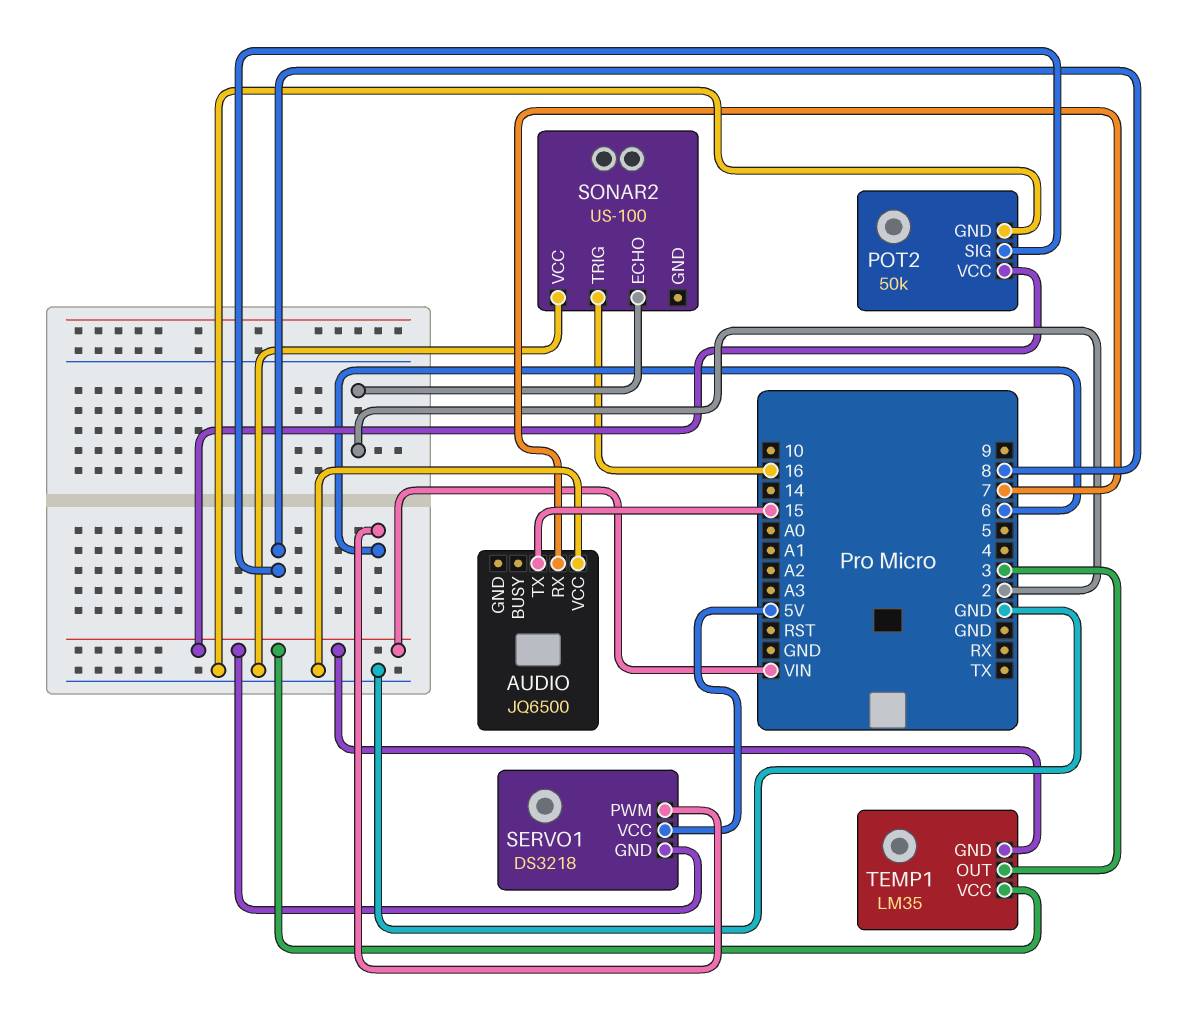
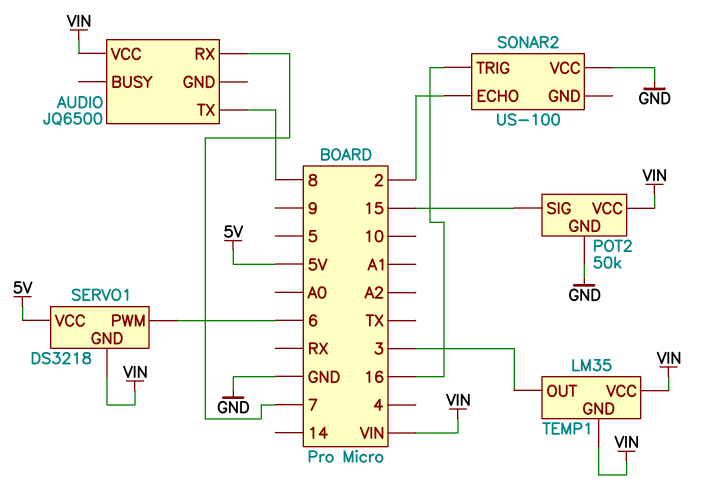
AUDIO pin TX: 15 -> 8
AUDIO pin VCC: GND -> VIN
POT2 pin SIG: 8 -> 15

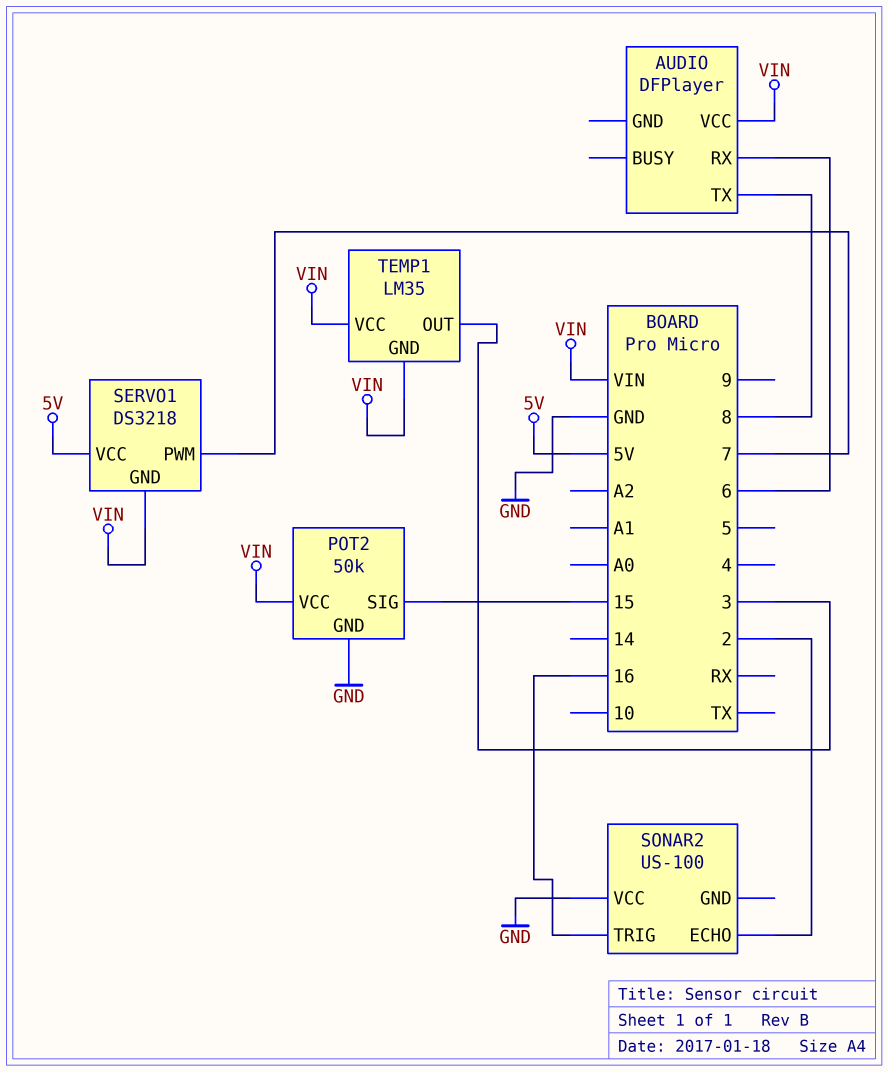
AUDIO: JQ6500 -> DFPlayer
AUDIO pin RX: 7 -> 6
SERVO1 pin PWM: 6 -> 7

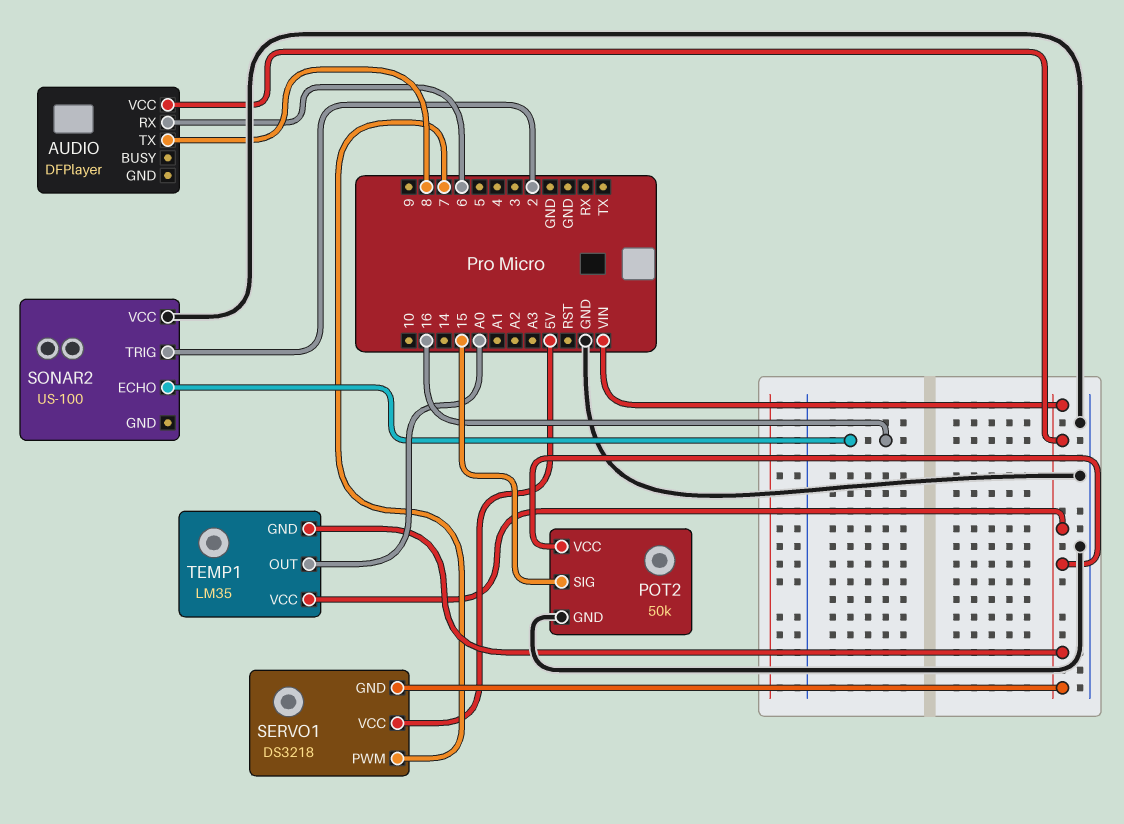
SONAR2 pin ECHO: 2 -> 16
SONAR2 pin TRIG: 16 -> 2
TEMP1 pin OUT: 3 -> A0

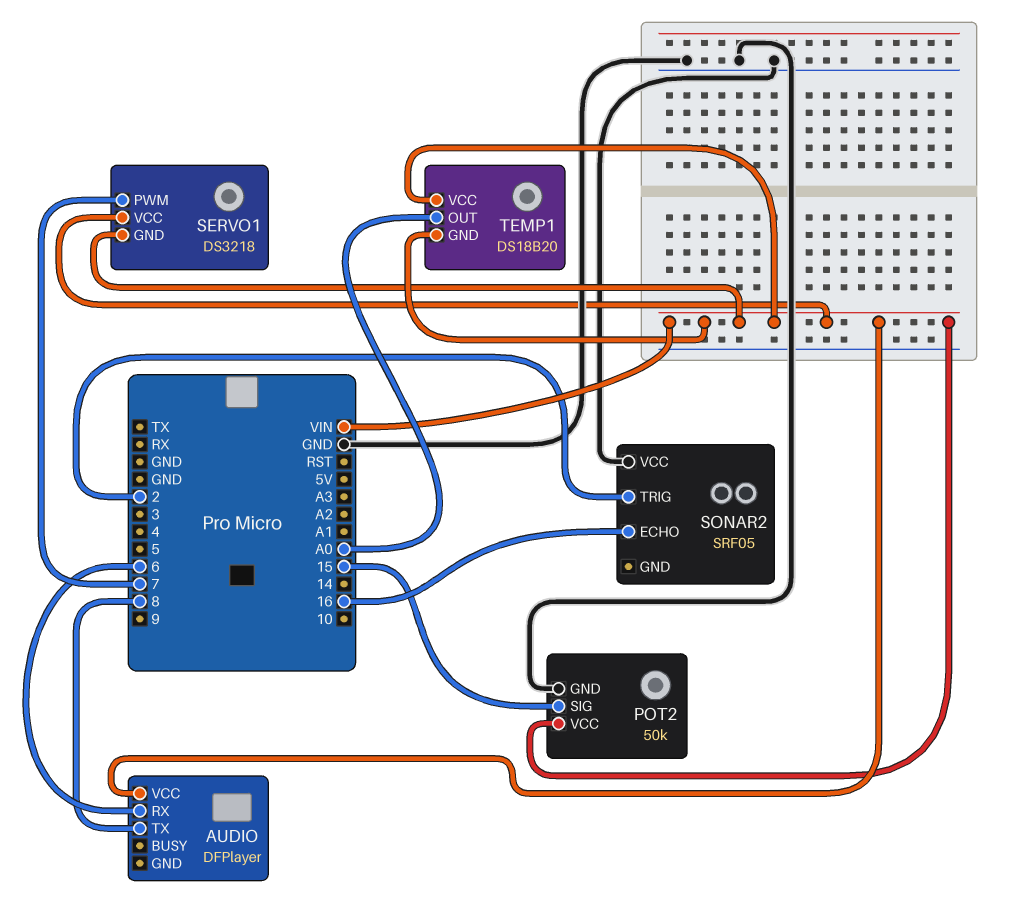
SERVO1 pin VCC: 5V -> VIN
SONAR2: US-100 -> SRF05
TEMP1: LM35 -> DS18B20

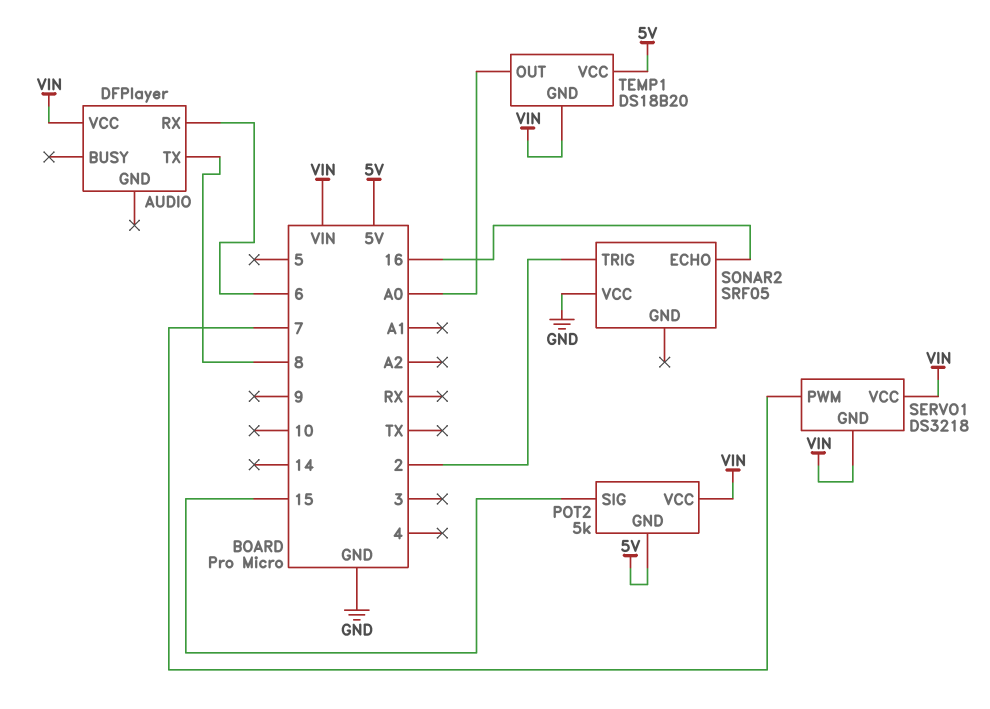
POT2: 50k -> 5k
POT2 pin GND: GND -> 5V
TEMP1 pin VCC: VIN -> 5V

